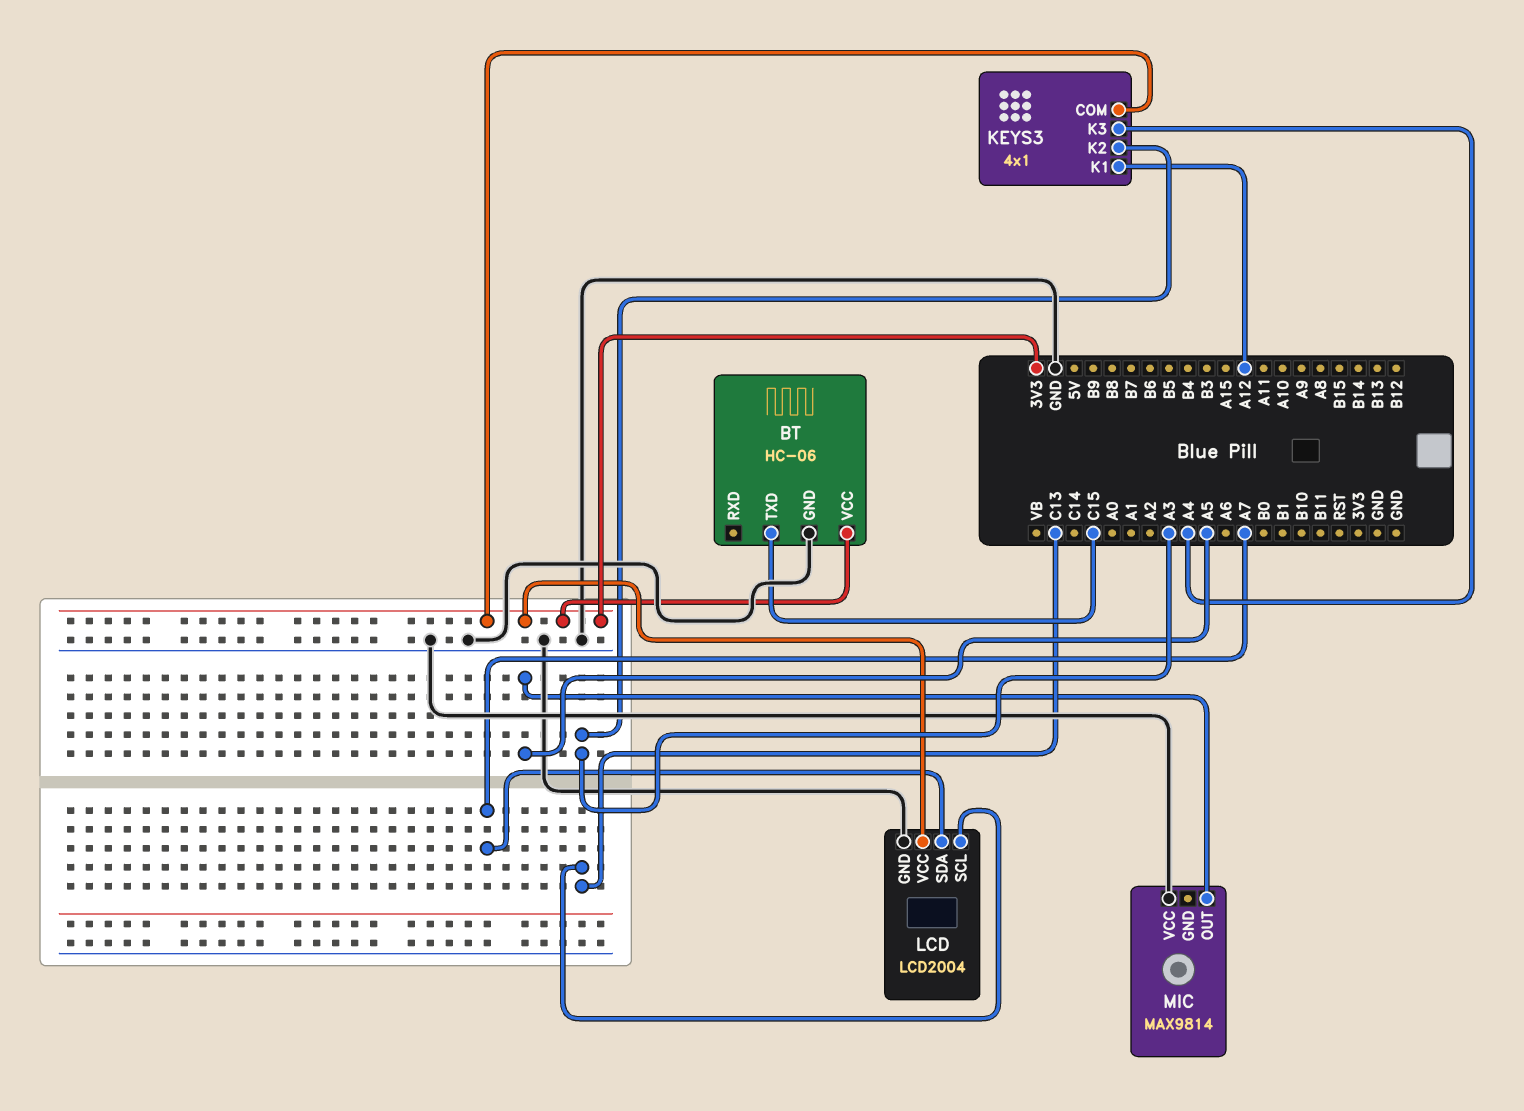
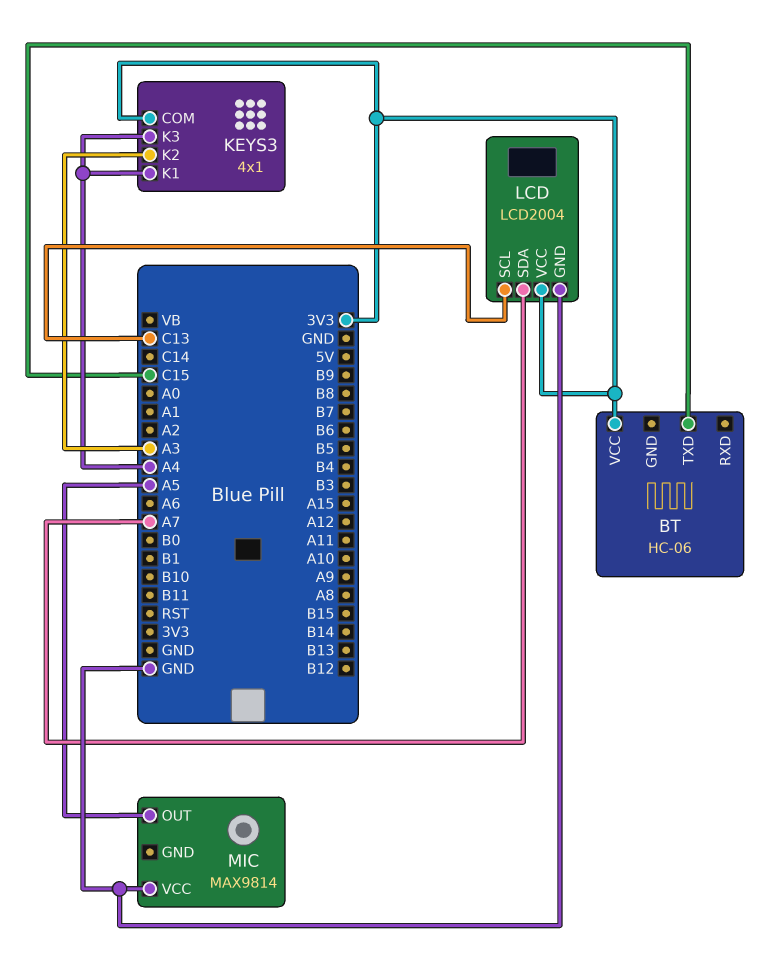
BT pin GND: GND -> none
KEYS3 pin K1: A12 -> A4

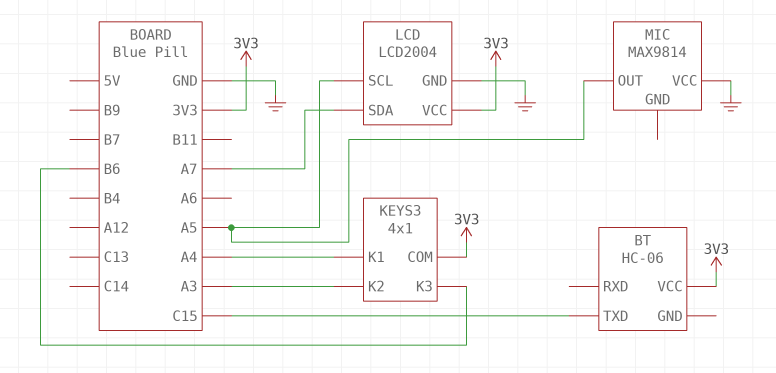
KEYS3 pin K3: A4 -> B6
LCD pin SCL: C13 -> A5

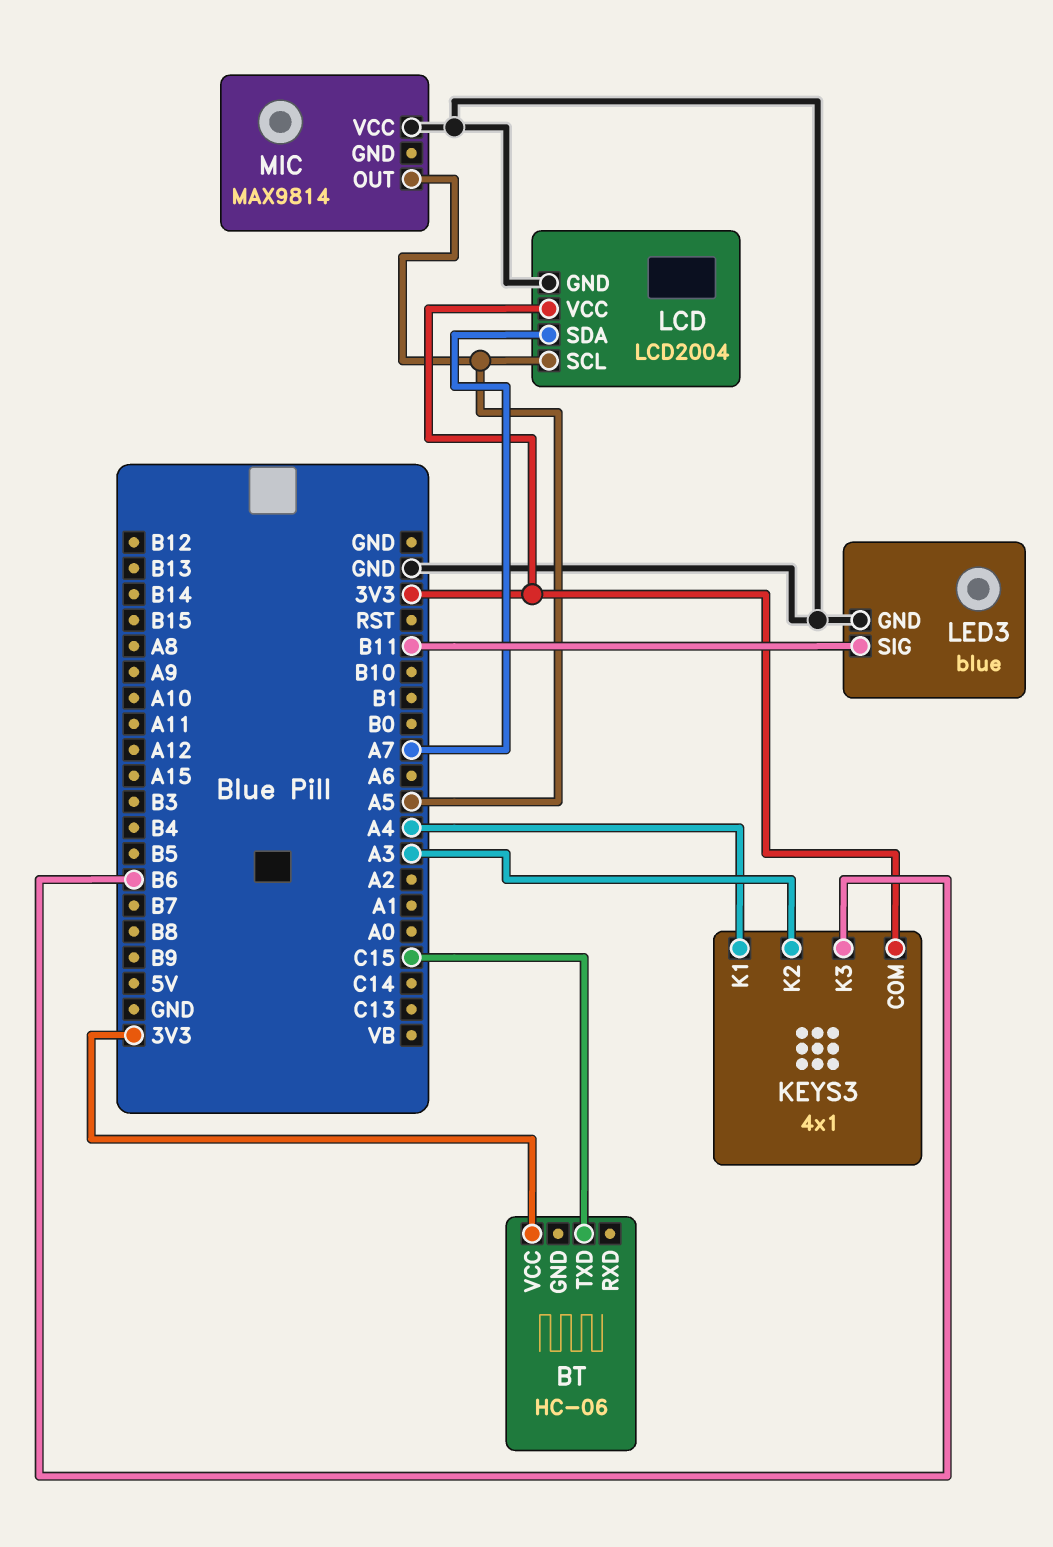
LED3: none -> blue
LED3 pin GND: none -> GND
LED3 pin SIG: none -> B11

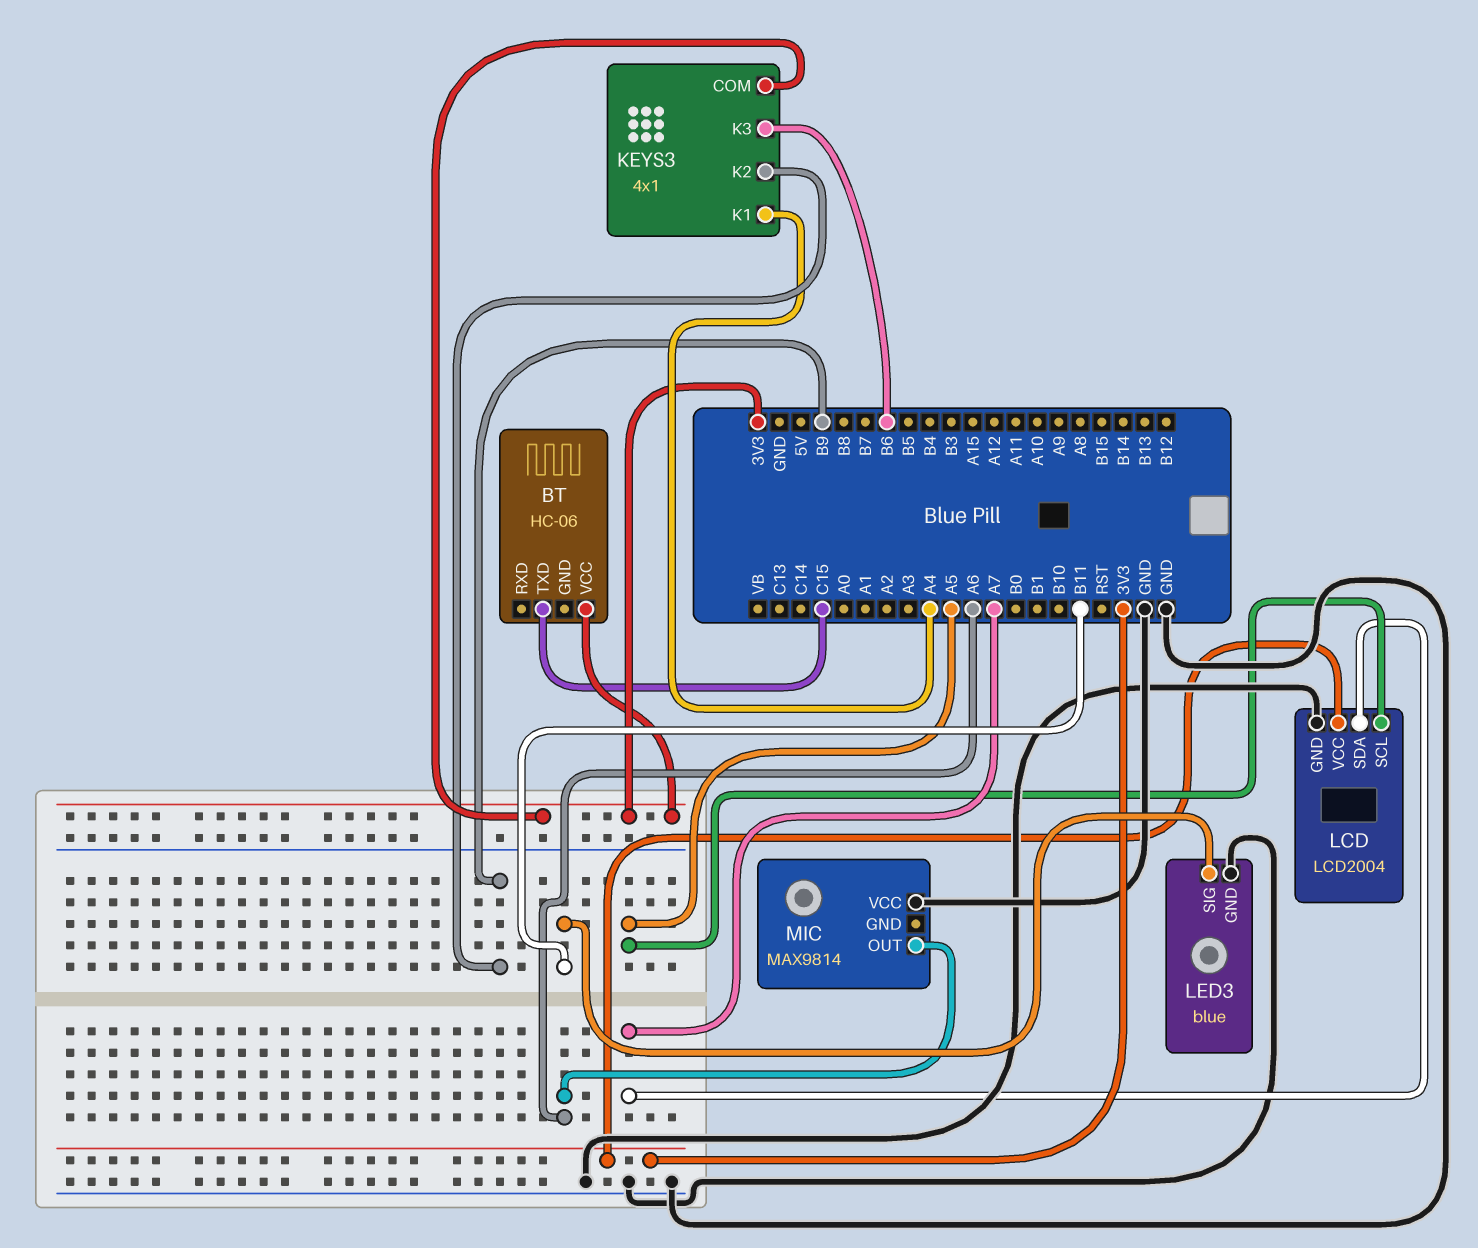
KEYS3 pin K2: A3 -> B9
MIC pin OUT: A5 -> A6

